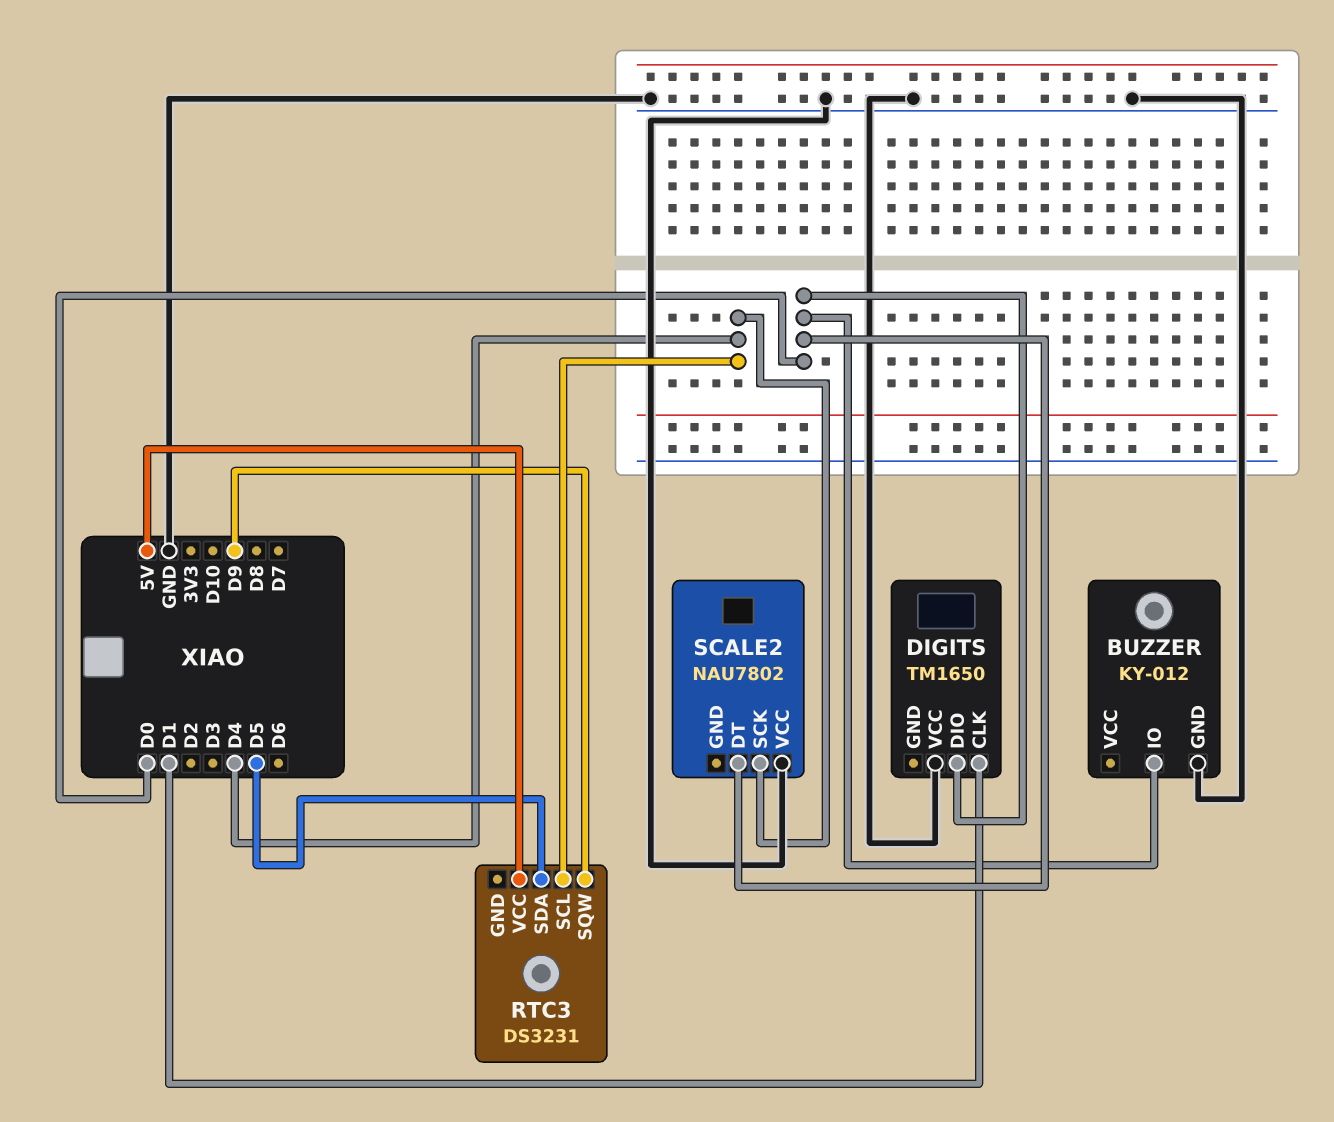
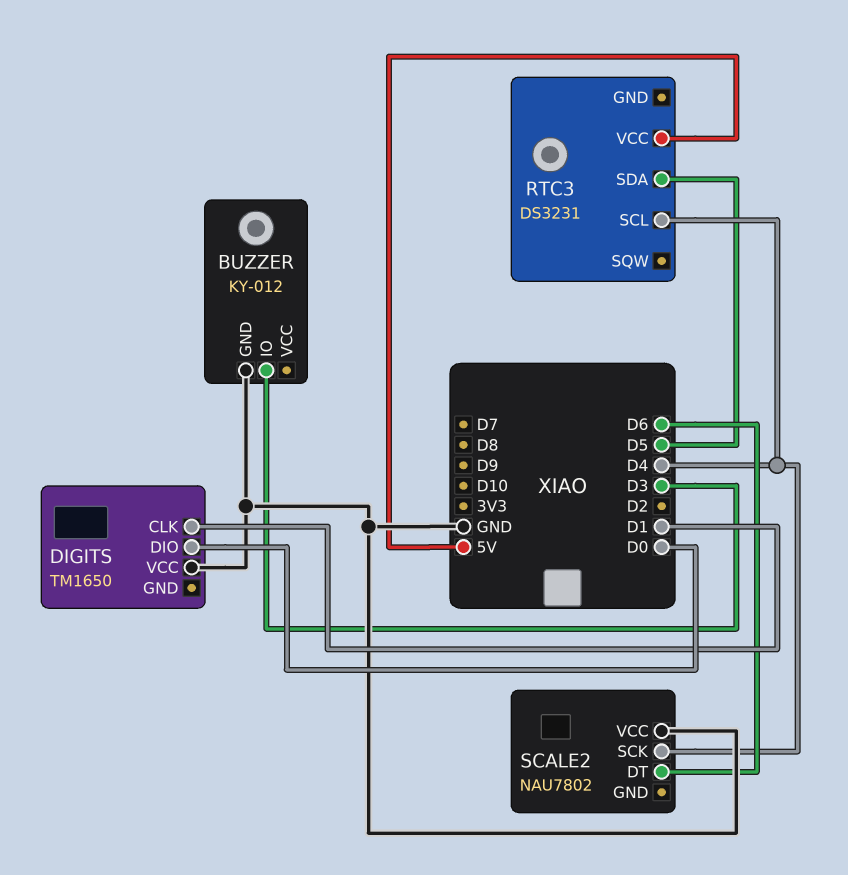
BUZZER pin IO: D0 -> D3
RTC3 pin SQW: D9 -> none
SCALE2 pin DT: D0 -> D6

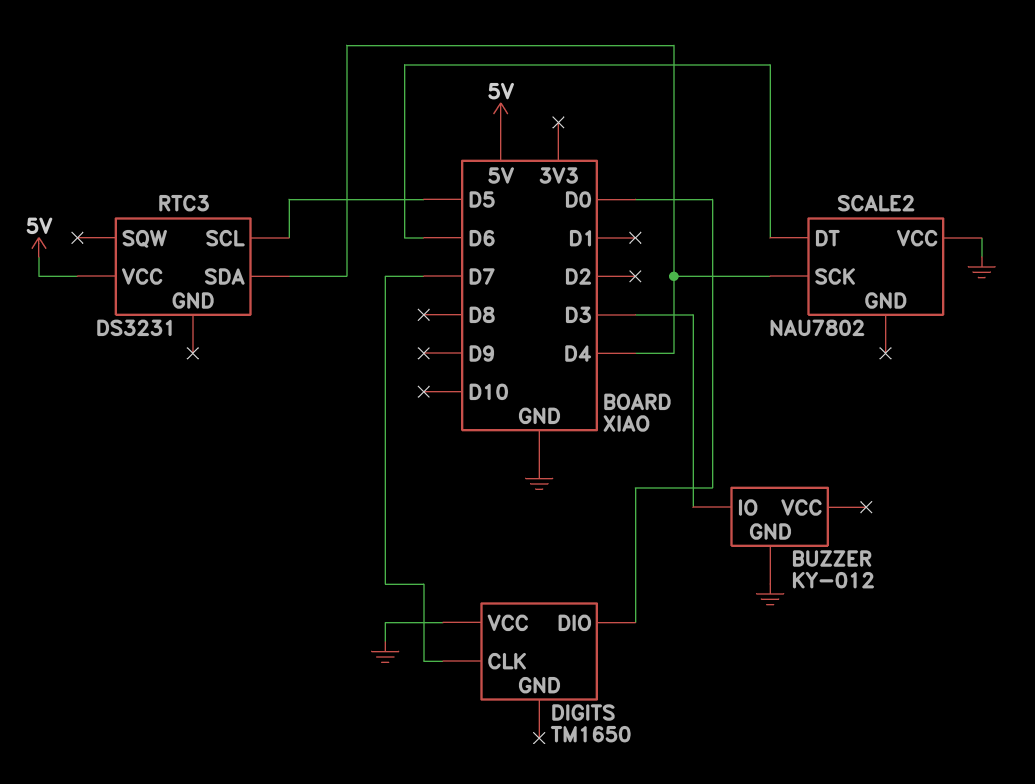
DIGITS pin CLK: D1 -> D7
RTC3 pin SCL: D4 -> D5
RTC3 pin SDA: D5 -> D4

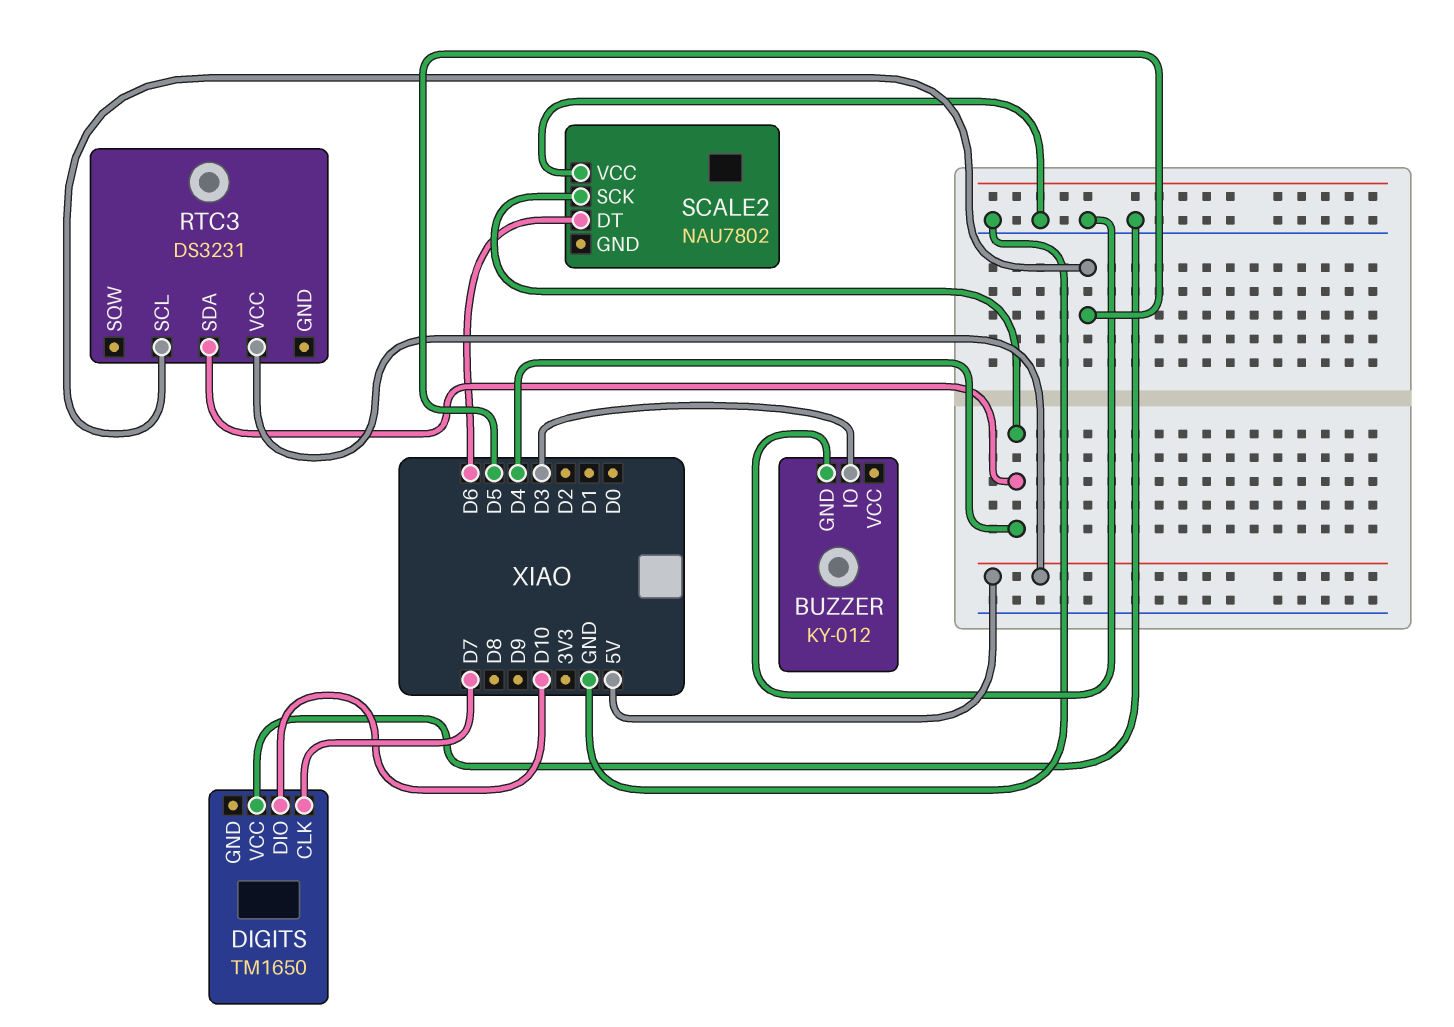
DIGITS pin DIO: D0 -> D10

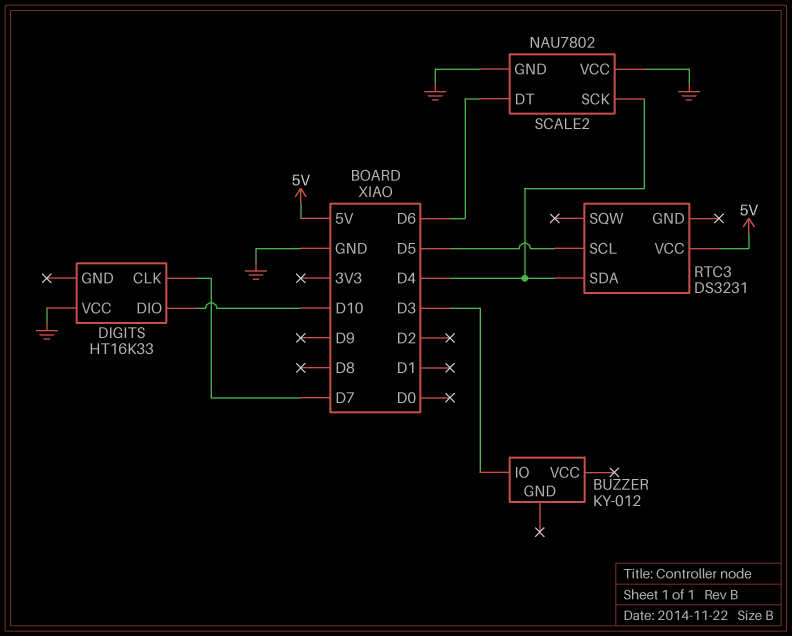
BUZZER pin GND: GND -> none
DIGITS: TM1650 -> HT16K33
SCALE2 pin GND: none -> GND

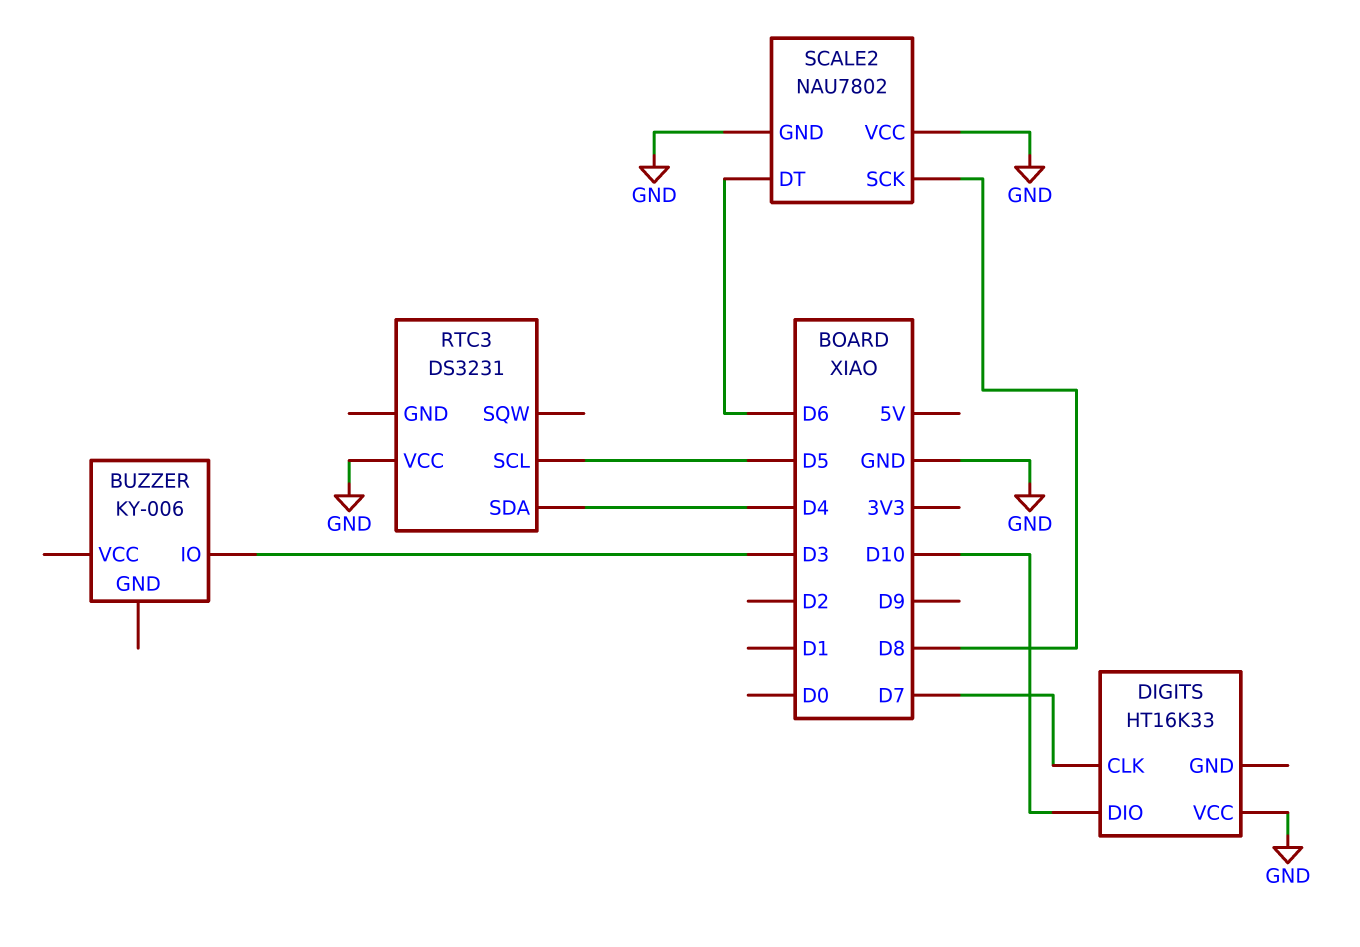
BUZZER: KY-012 -> KY-006
RTC3 pin VCC: 5V -> GND
SCALE2 pin SCK: D4 -> D8

